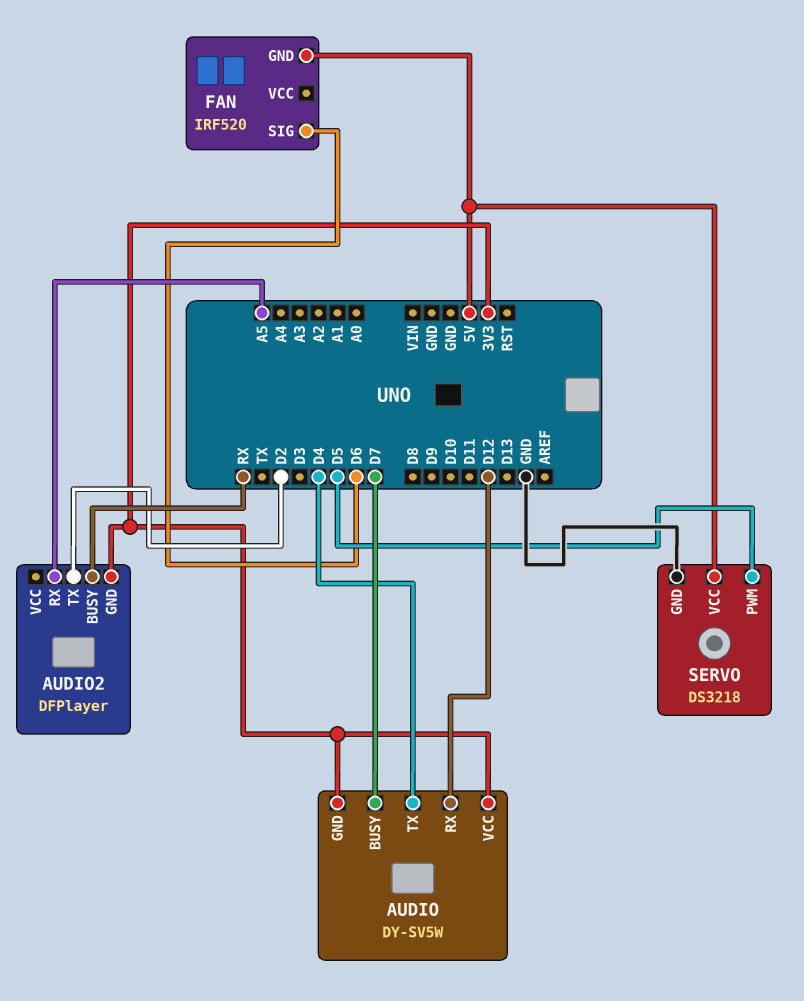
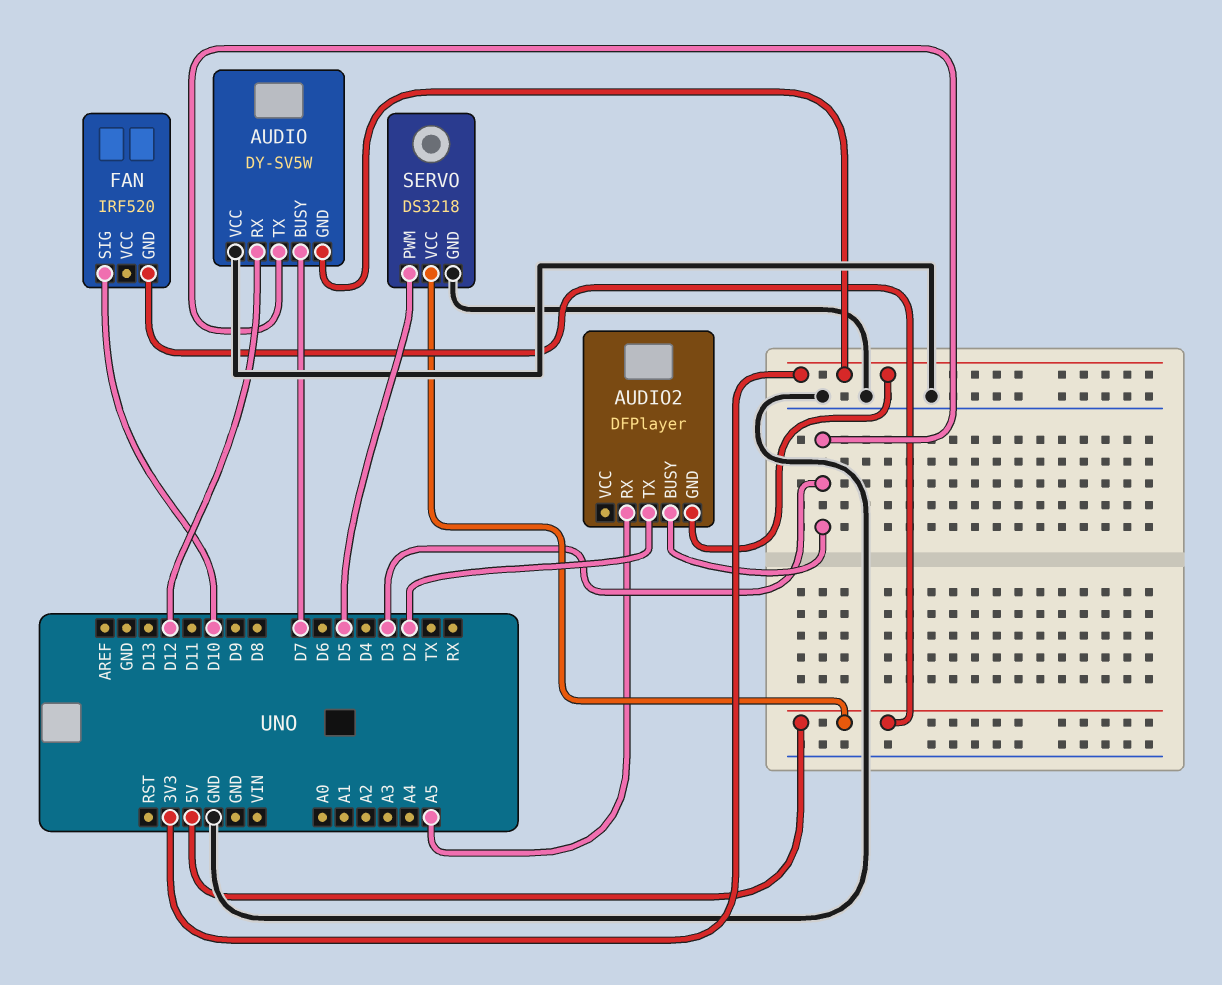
AUDIO pin TX: D4 -> D3
AUDIO pin VCC: 3V3 -> GND
AUDIO2 pin BUSY: RX -> D3
FAN pin SIG: D6 -> D10

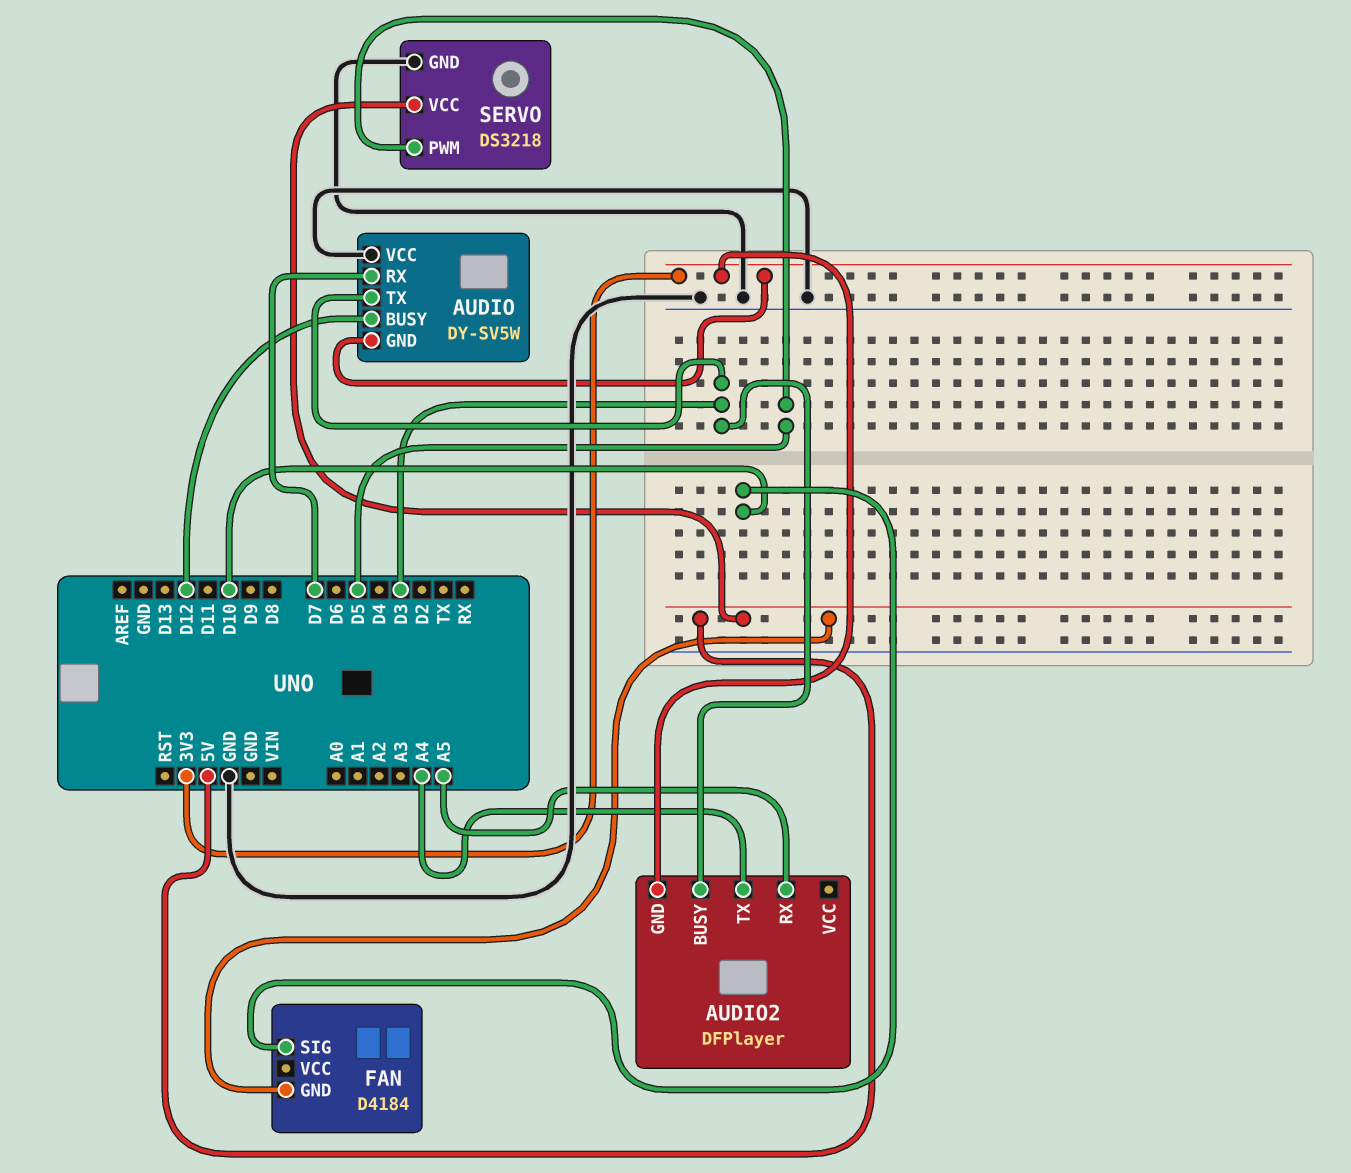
AUDIO pin BUSY: D7 -> D12
AUDIO pin RX: D12 -> D7
AUDIO2 pin TX: D2 -> A4
FAN: IRF520 -> D4184

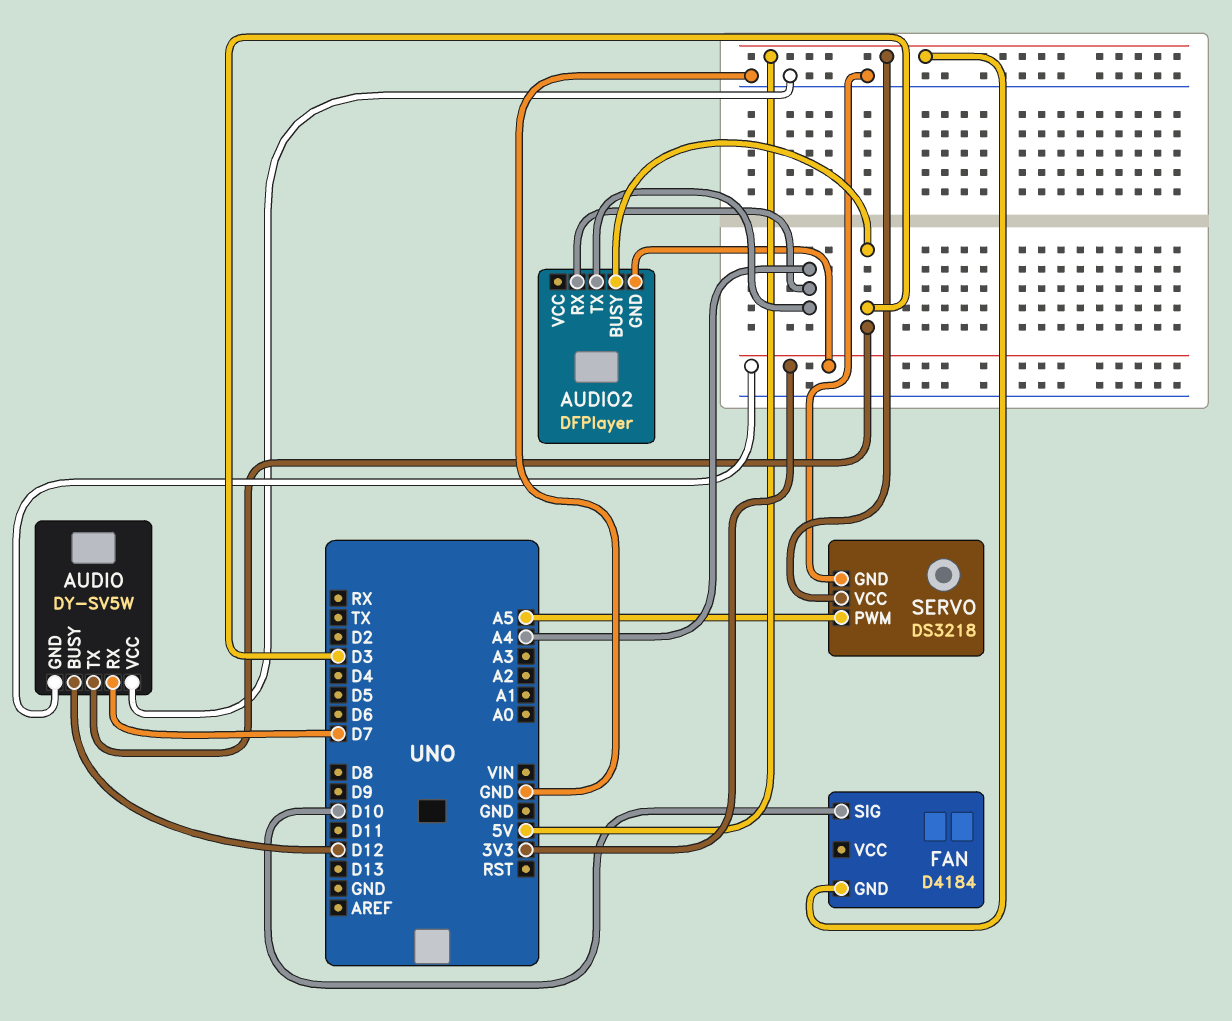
AUDIO2 pin RX: A5 -> A4
SERVO pin PWM: D5 -> A5

